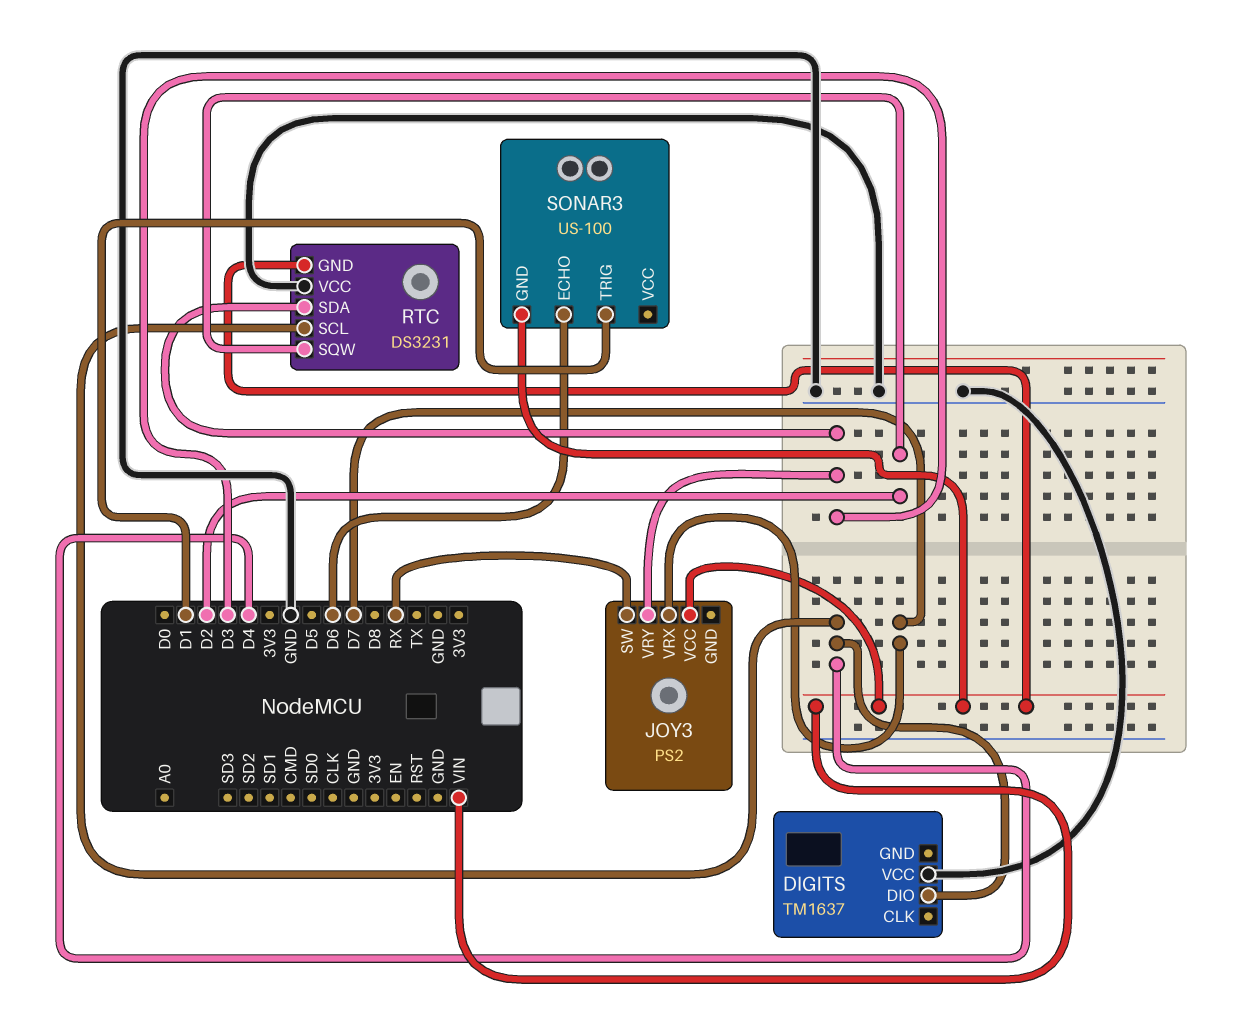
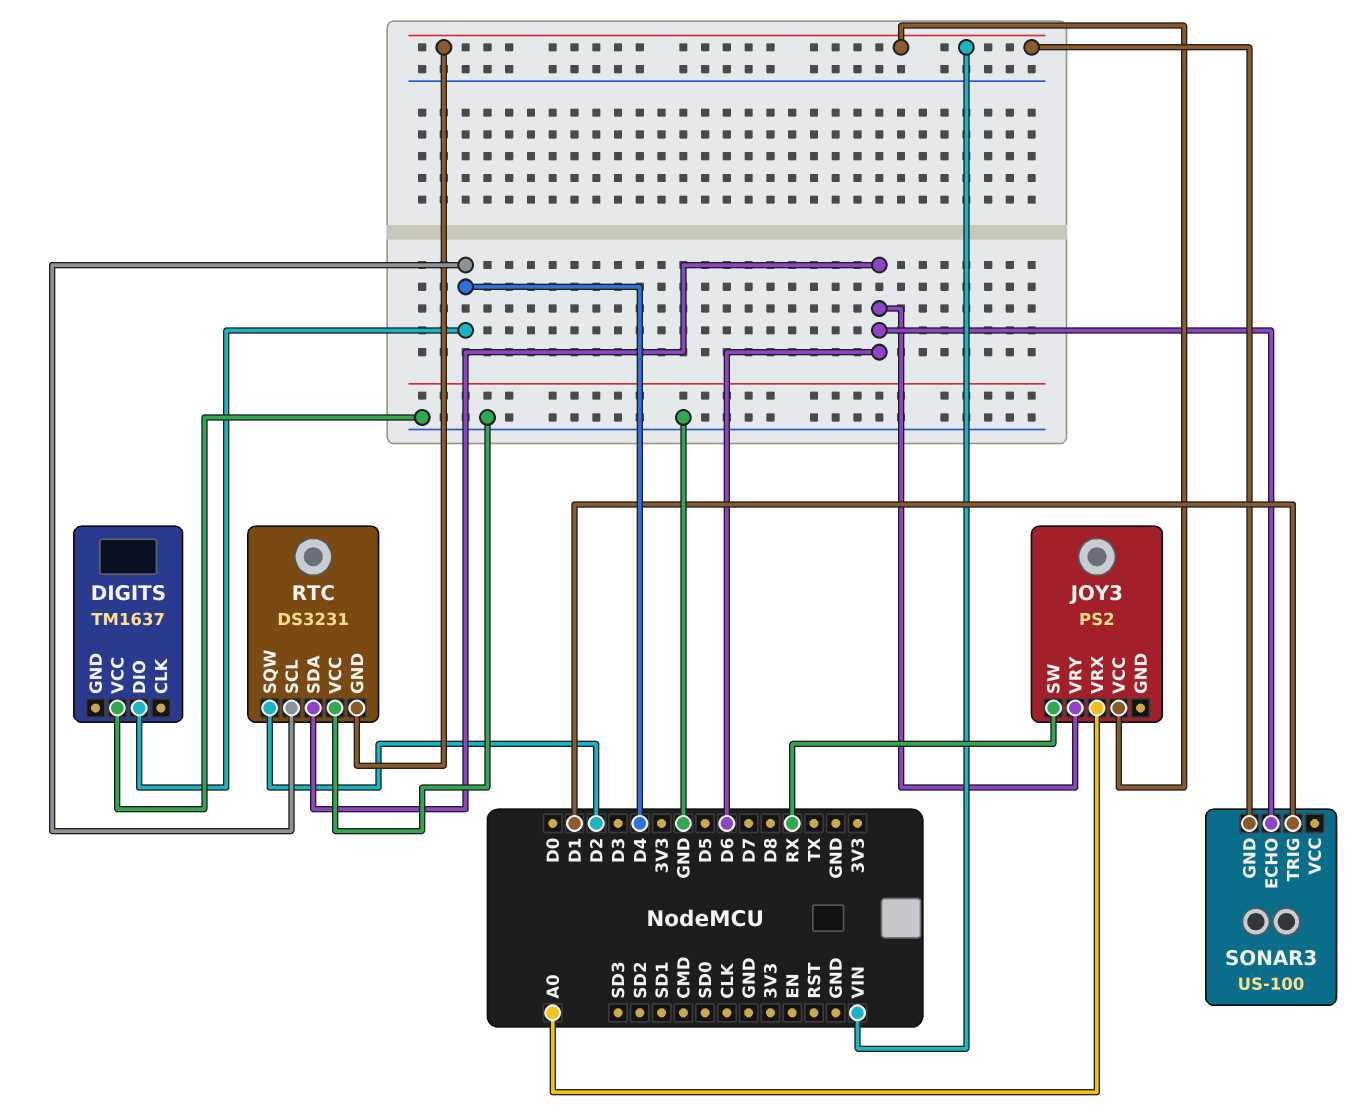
JOY3 pin VRX: D7 -> A0
JOY3 pin VRY: D3 -> D6
RTC pin SDA: D3 -> D6

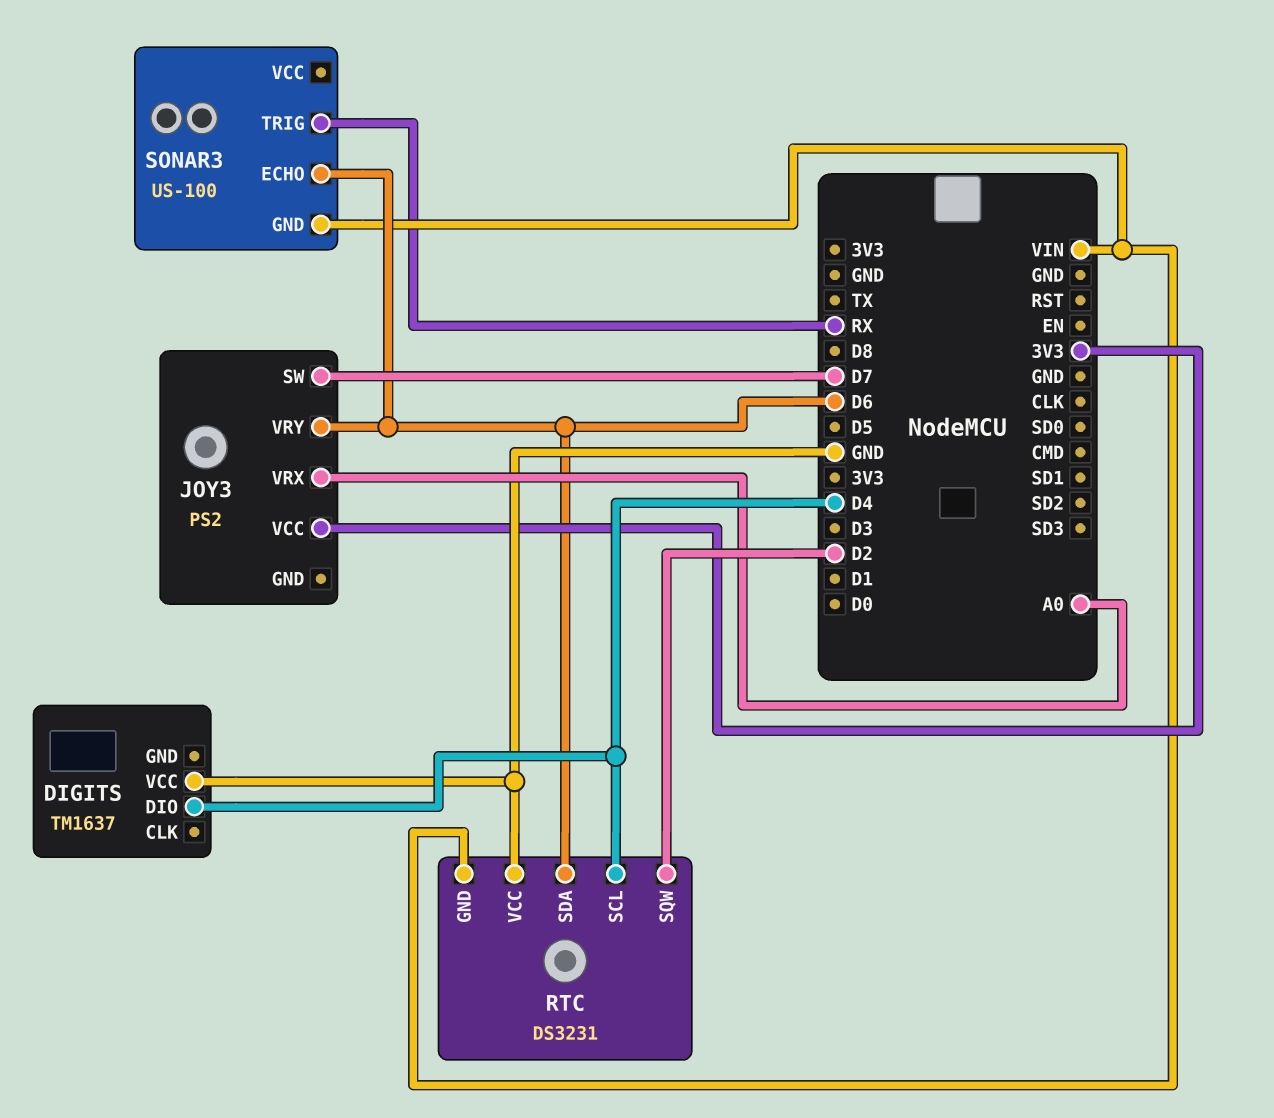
JOY3 pin SW: RX -> D7
JOY3 pin VCC: VIN -> 3V3
SONAR3 pin TRIG: D1 -> RX

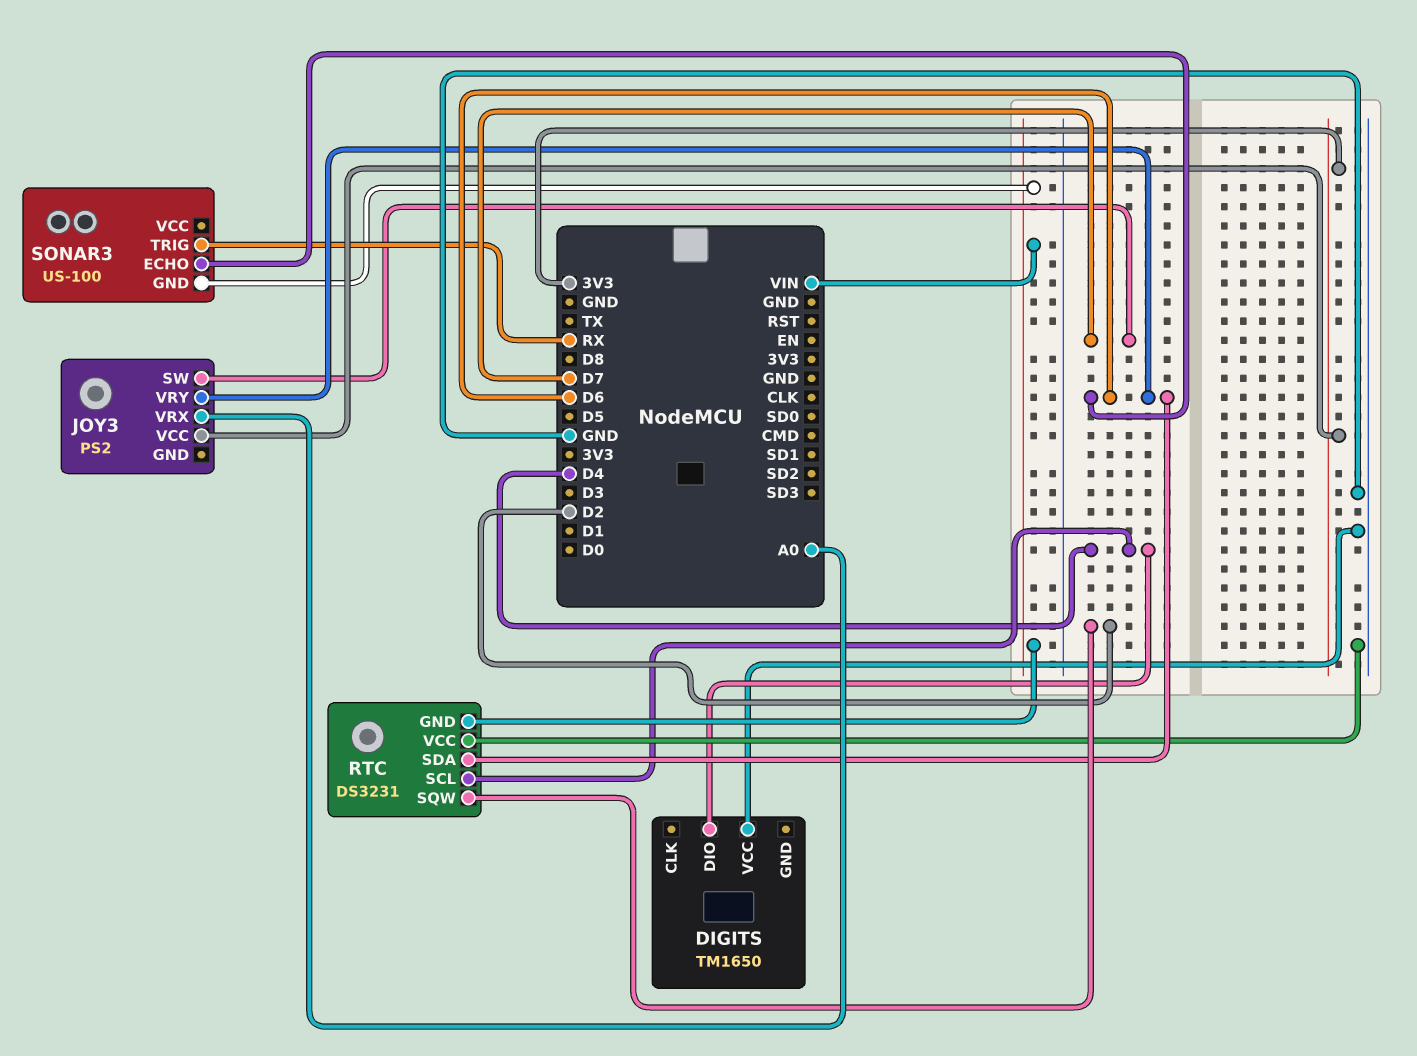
DIGITS: TM1637 -> TM1650

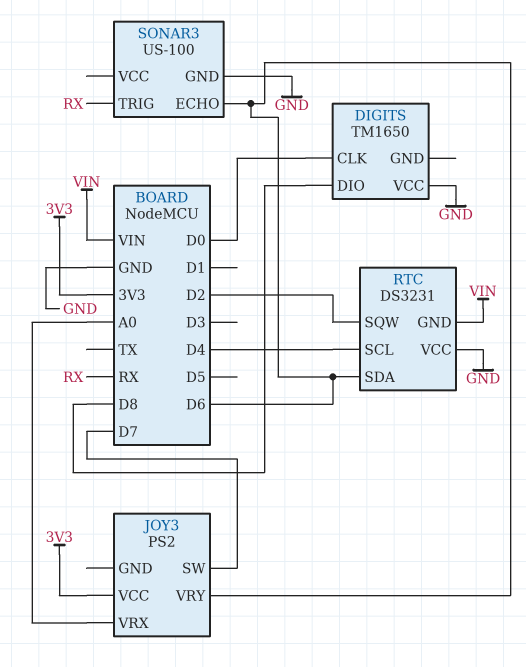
DIGITS pin CLK: none -> D0
DIGITS pin DIO: D4 -> D8
SONAR3 pin GND: VIN -> GND

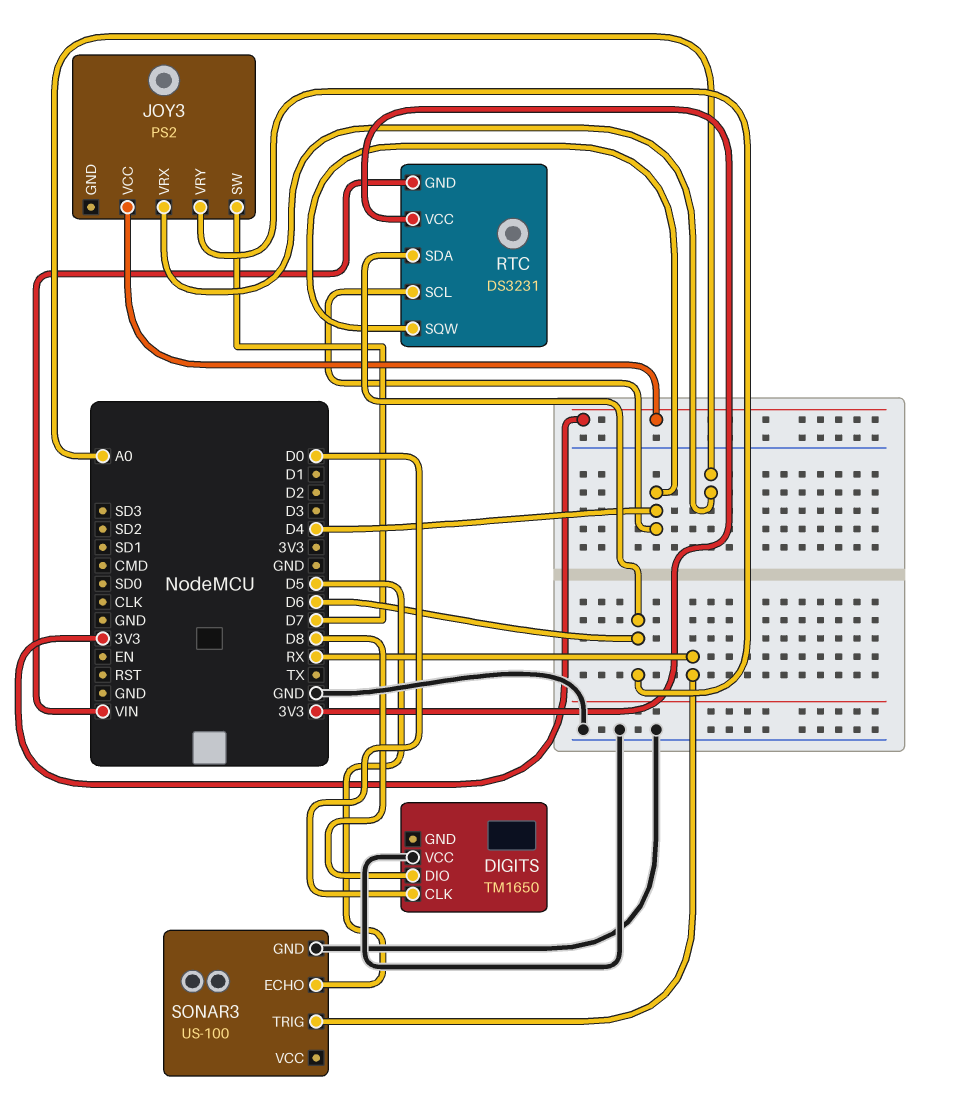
RTC pin SQW: D2 -> D4
RTC pin VCC: GND -> 3V3
SONAR3 pin ECHO: D6 -> D5

